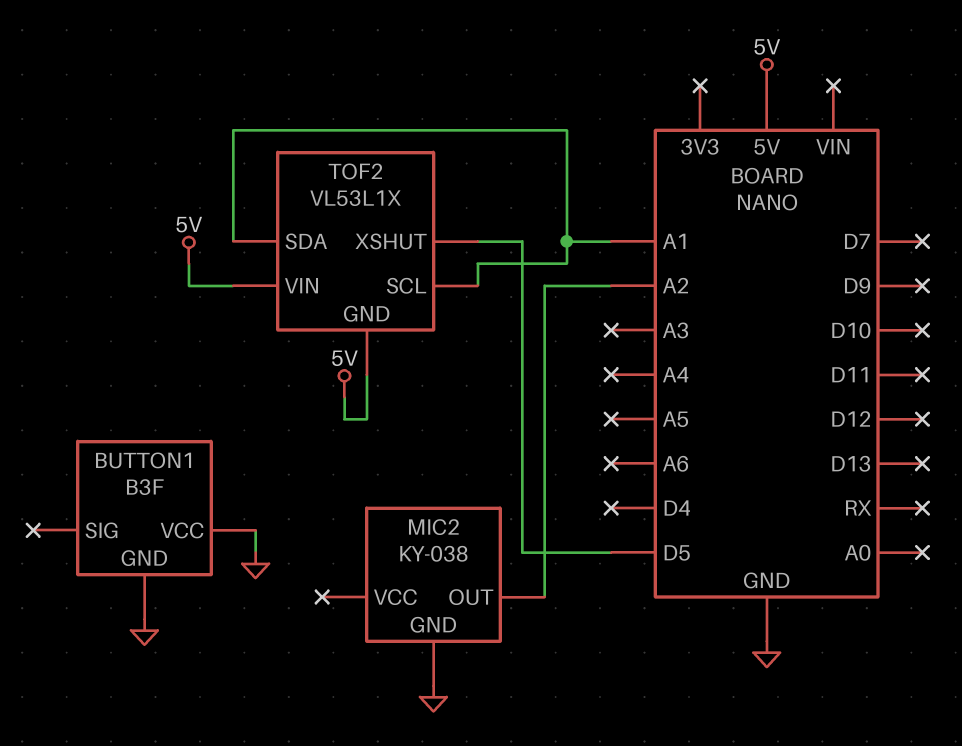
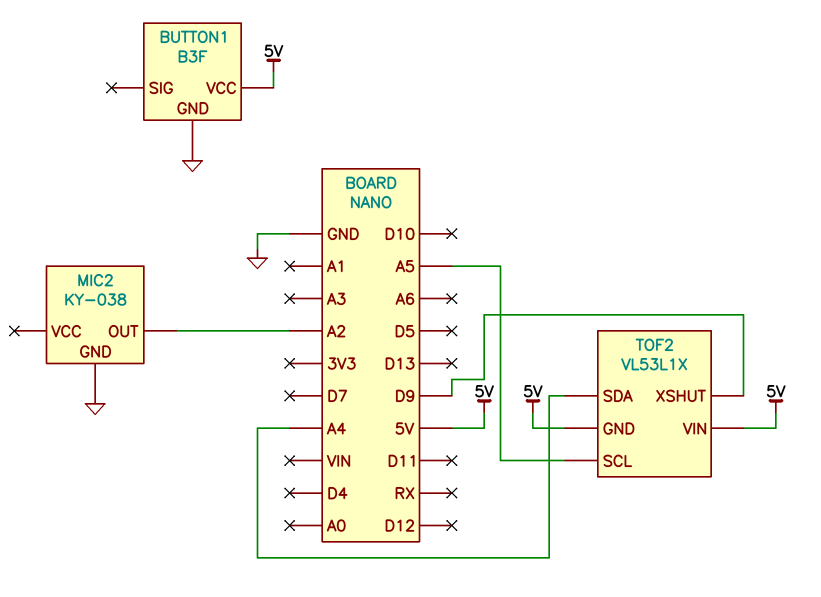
BUTTON1 pin VCC: GND -> 5V
TOF2 pin SCL: A1 -> A5
TOF2 pin SDA: A1 -> A4
TOF2 pin XSHUT: D5 -> D9

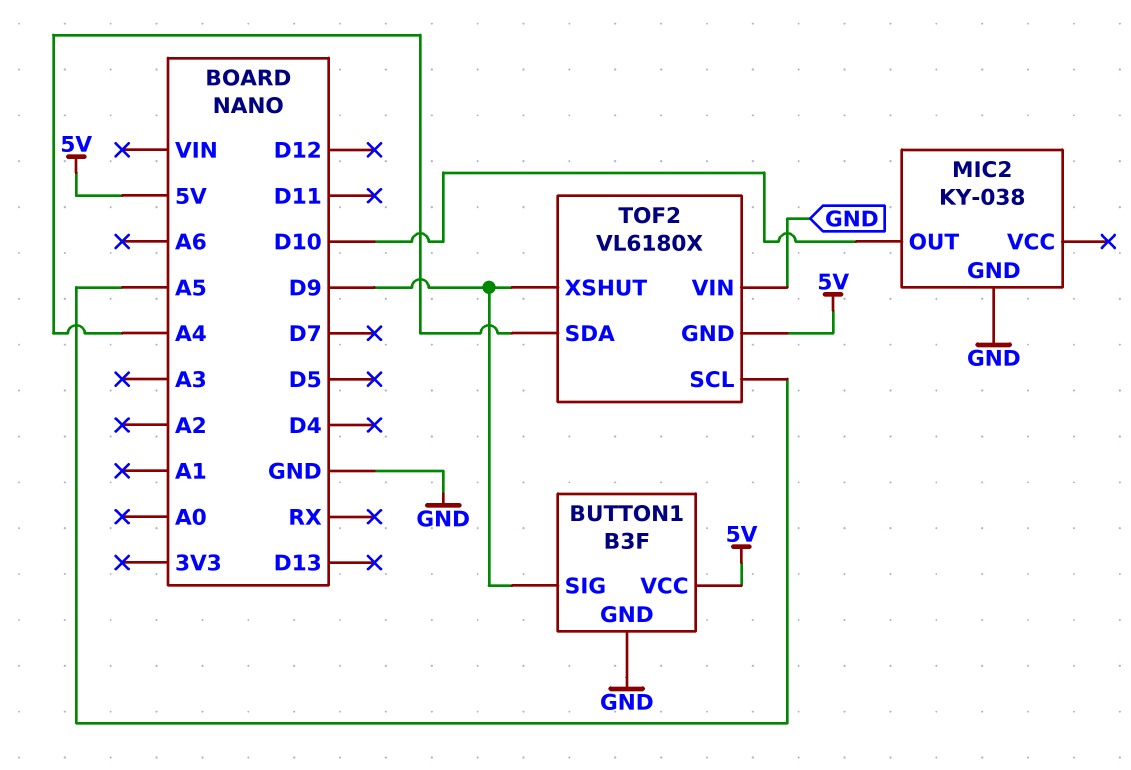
BUTTON1 pin SIG: none -> D9
MIC2 pin OUT: A2 -> D10
TOF2: VL53L1X -> VL6180X
TOF2 pin VIN: 5V -> GND

